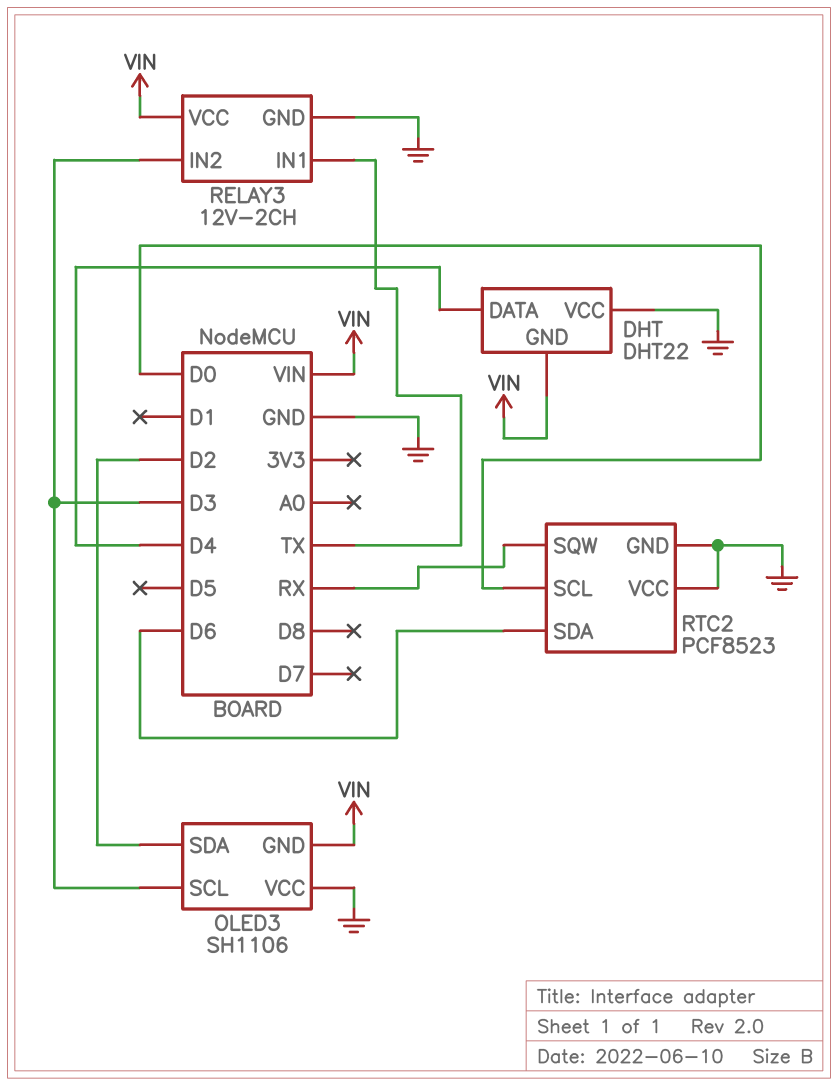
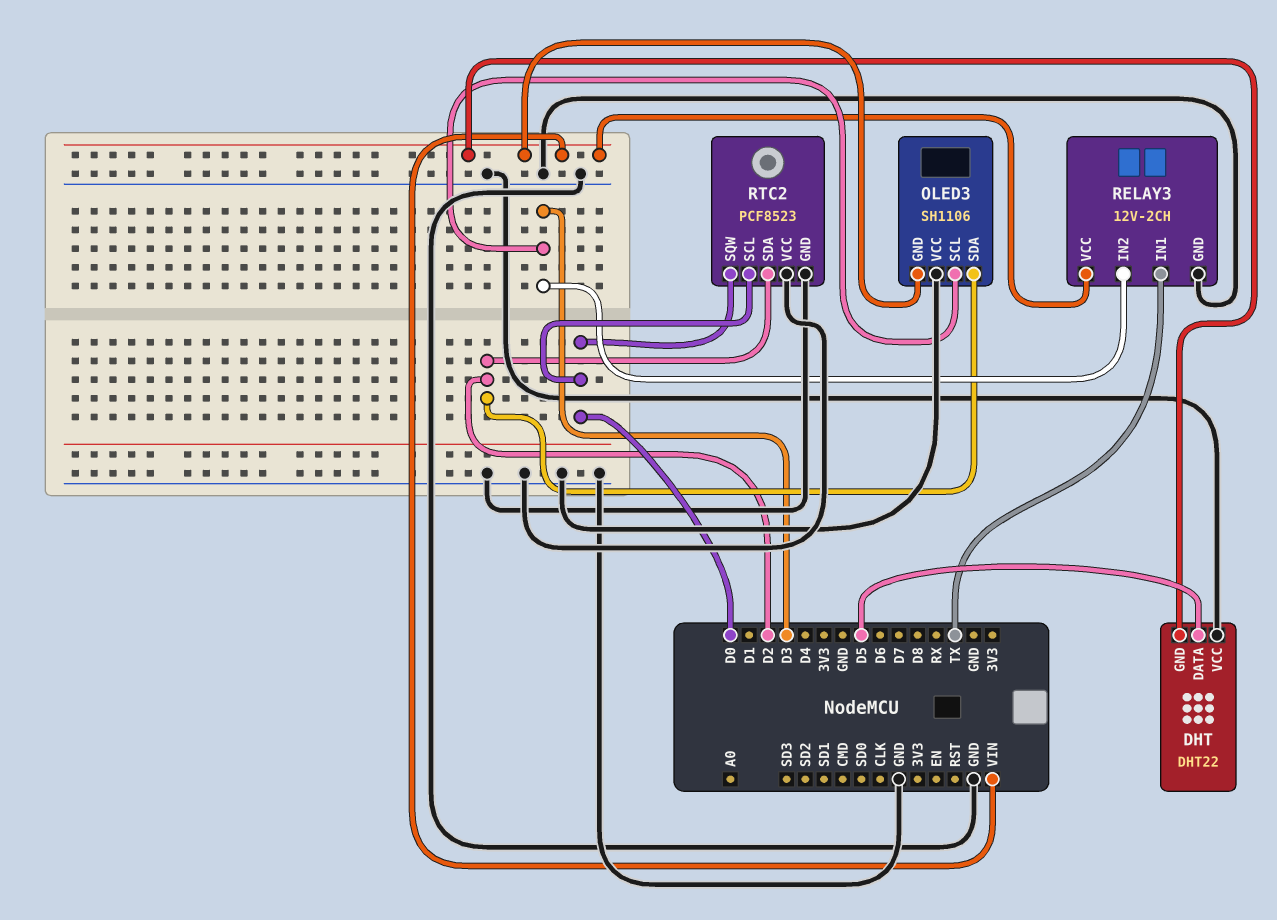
DHT pin DATA: D4 -> D5
RTC2 pin SDA: D6 -> D2
RTC2 pin SQW: RX -> D0

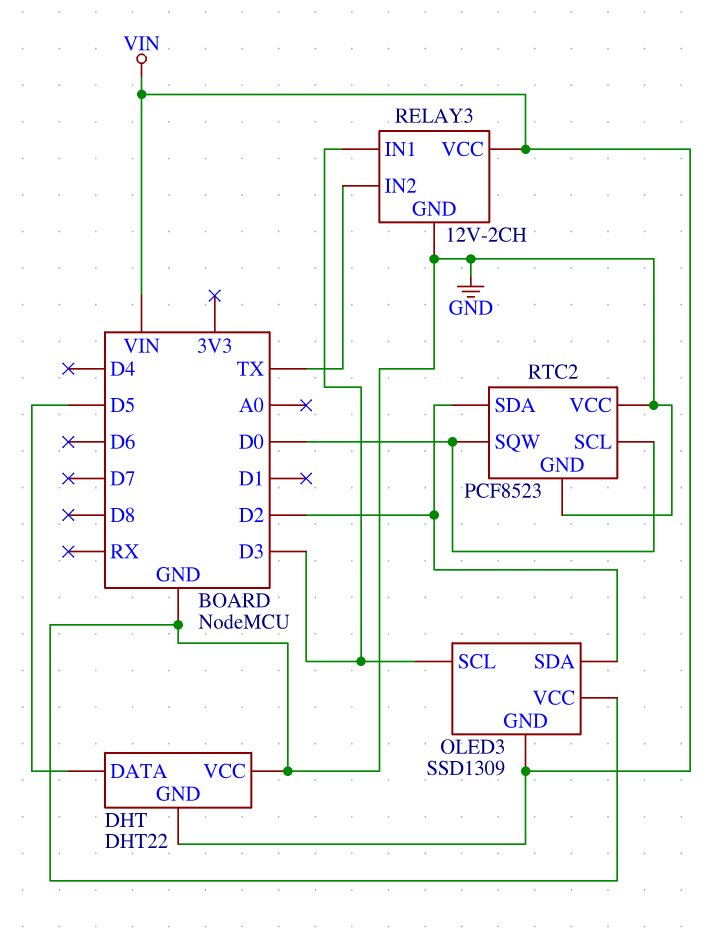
OLED3: SH1106 -> SSD1309
RELAY3 pin IN1: TX -> D3
RELAY3 pin IN2: D3 -> TX

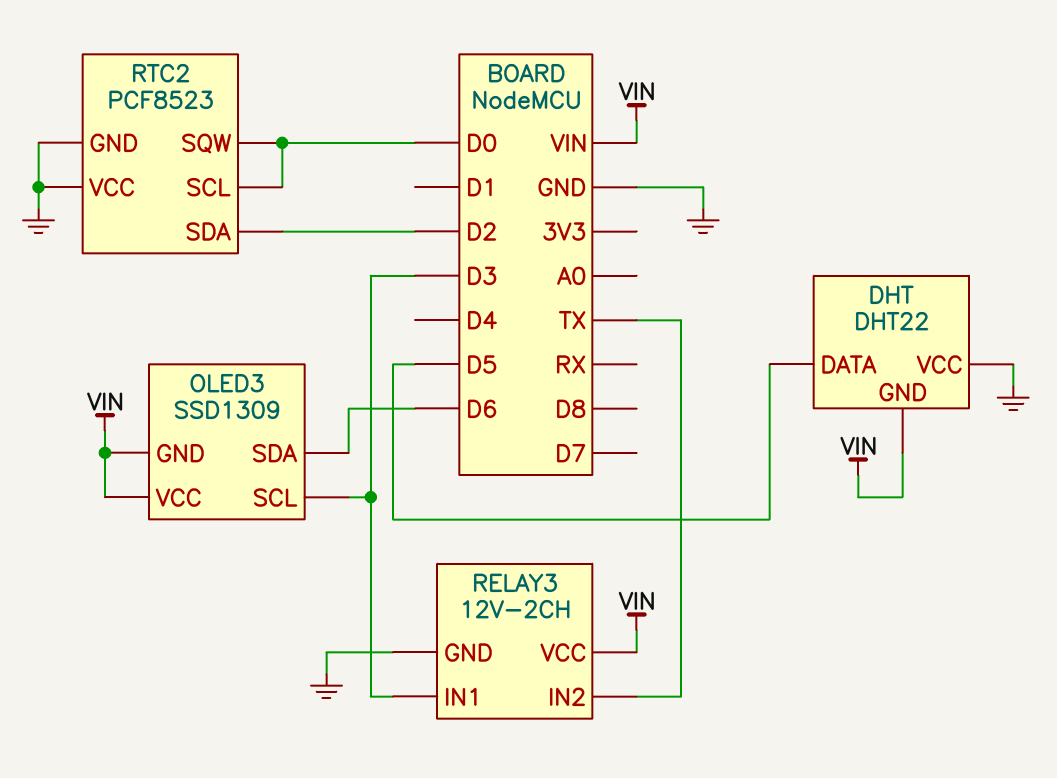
OLED3 pin SDA: D2 -> D6
OLED3 pin VCC: GND -> VIN

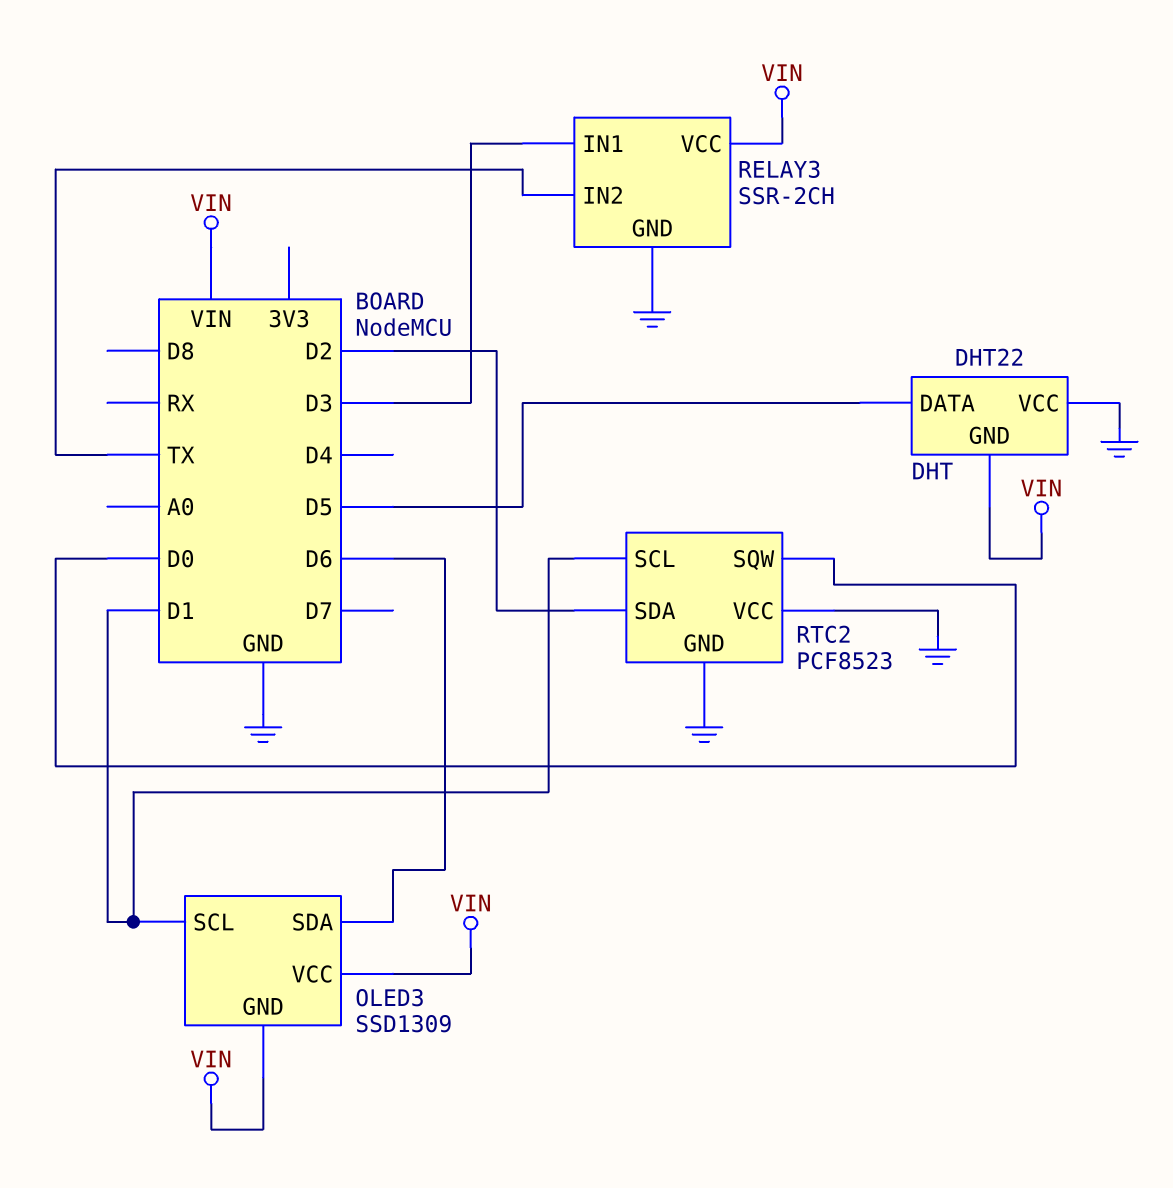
OLED3 pin SCL: D3 -> D1
RELAY3: 12V-2CH -> SSR-2CH
RTC2 pin SCL: D0 -> D1

